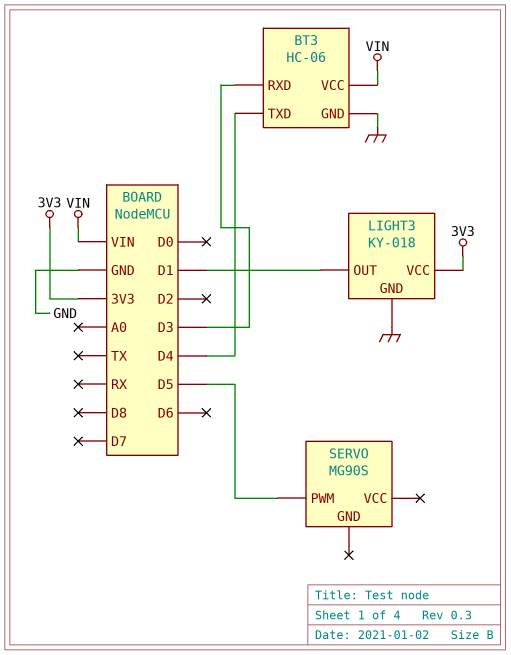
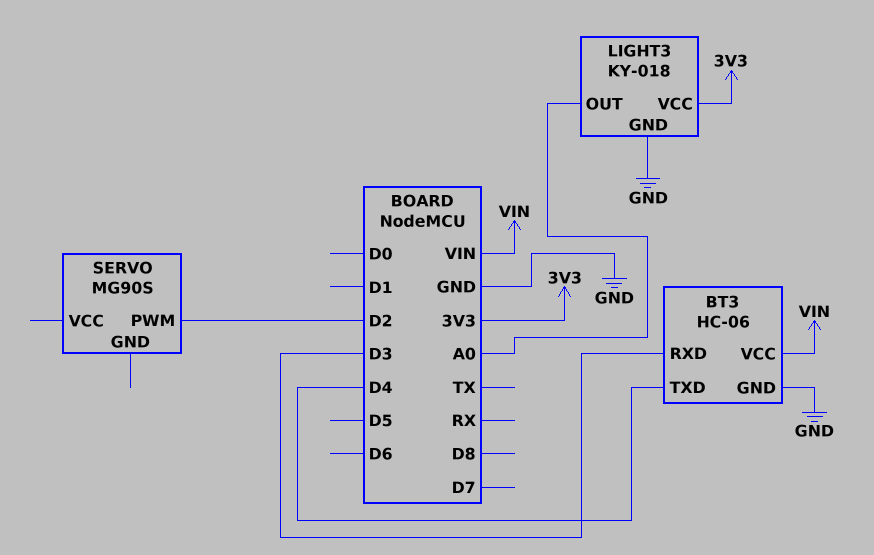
LIGHT3 pin OUT: D1 -> A0
SERVO pin PWM: D5 -> D2

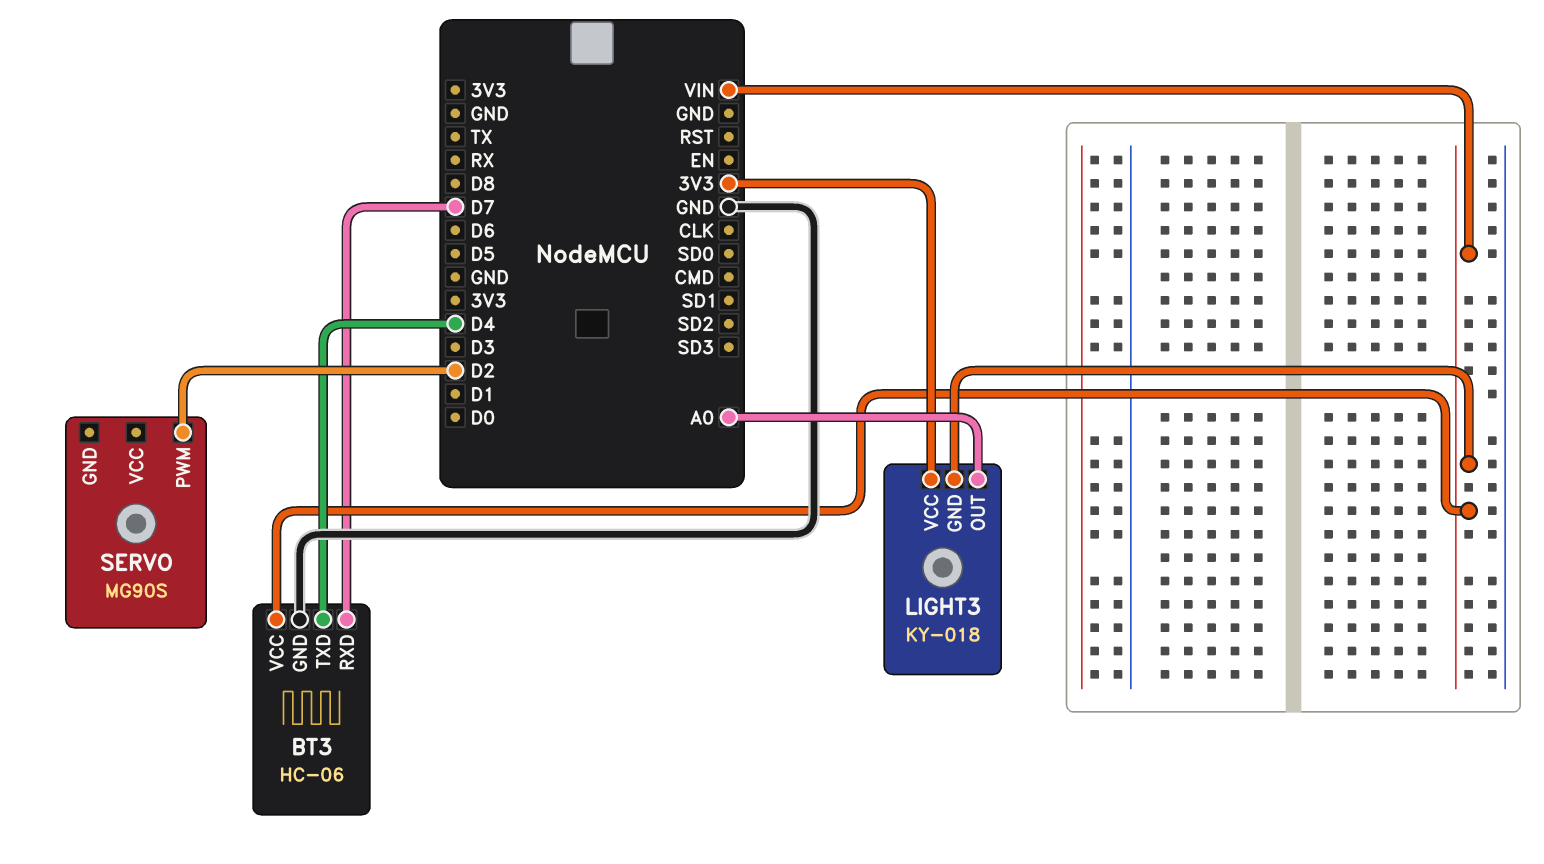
BT3 pin RXD: D3 -> D7
LIGHT3 pin GND: GND -> VIN

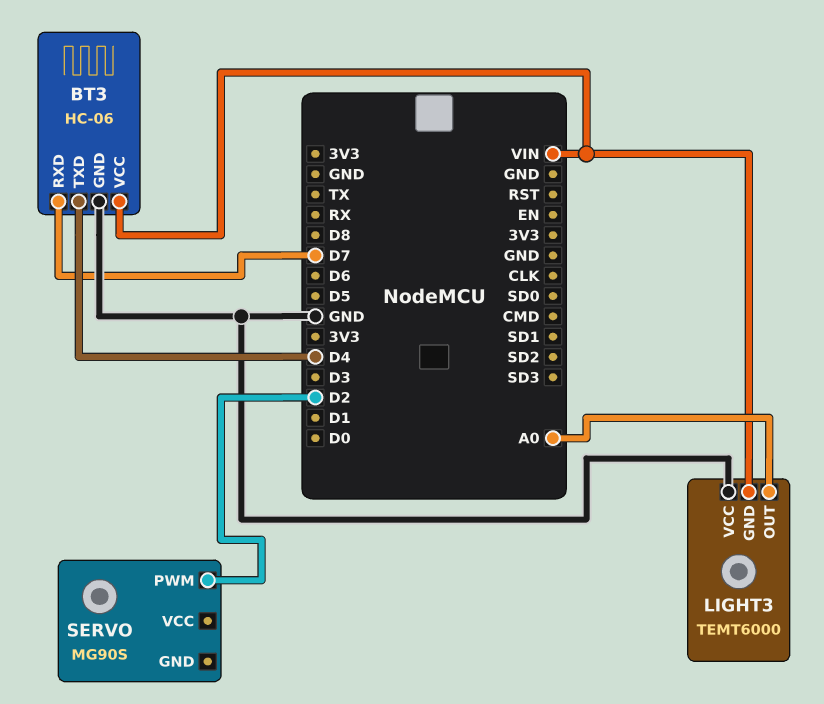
LIGHT3: KY-018 -> TEMT6000
LIGHT3 pin VCC: 3V3 -> GND

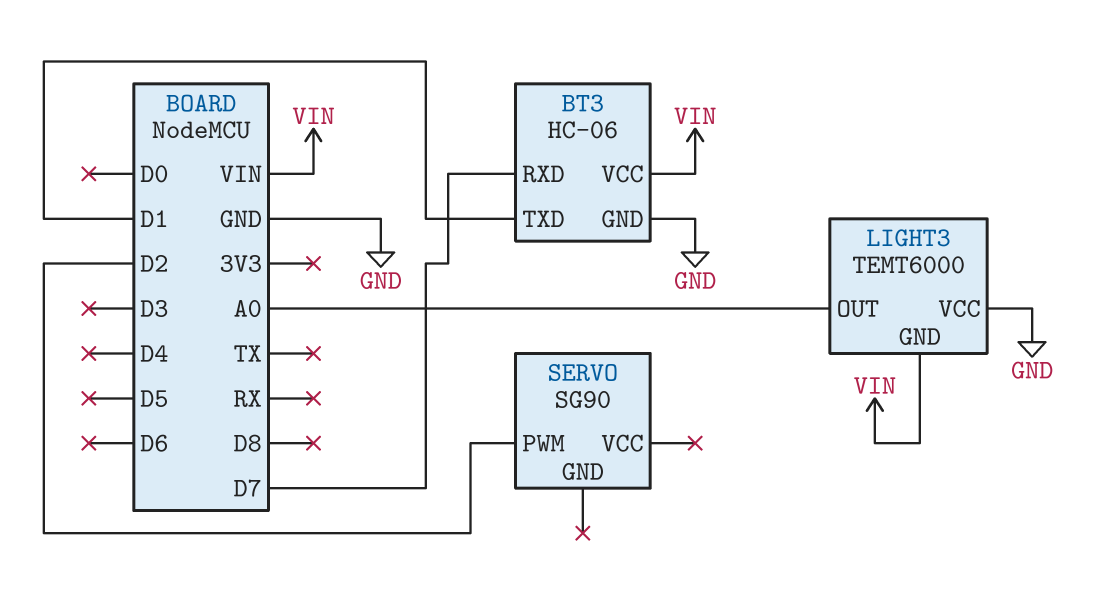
BT3 pin TXD: D4 -> D1
SERVO: MG90S -> SG90

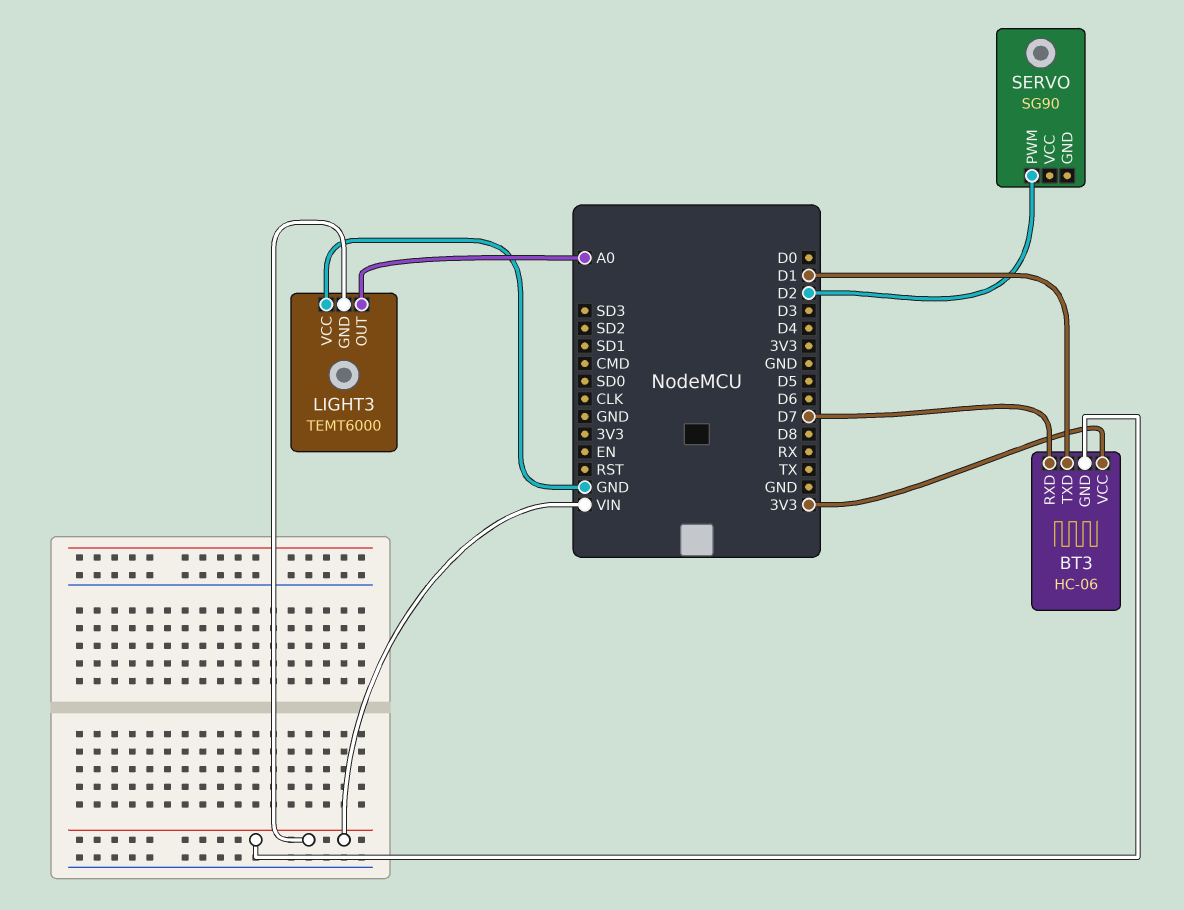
BT3 pin GND: GND -> VIN
BT3 pin VCC: VIN -> 3V3

